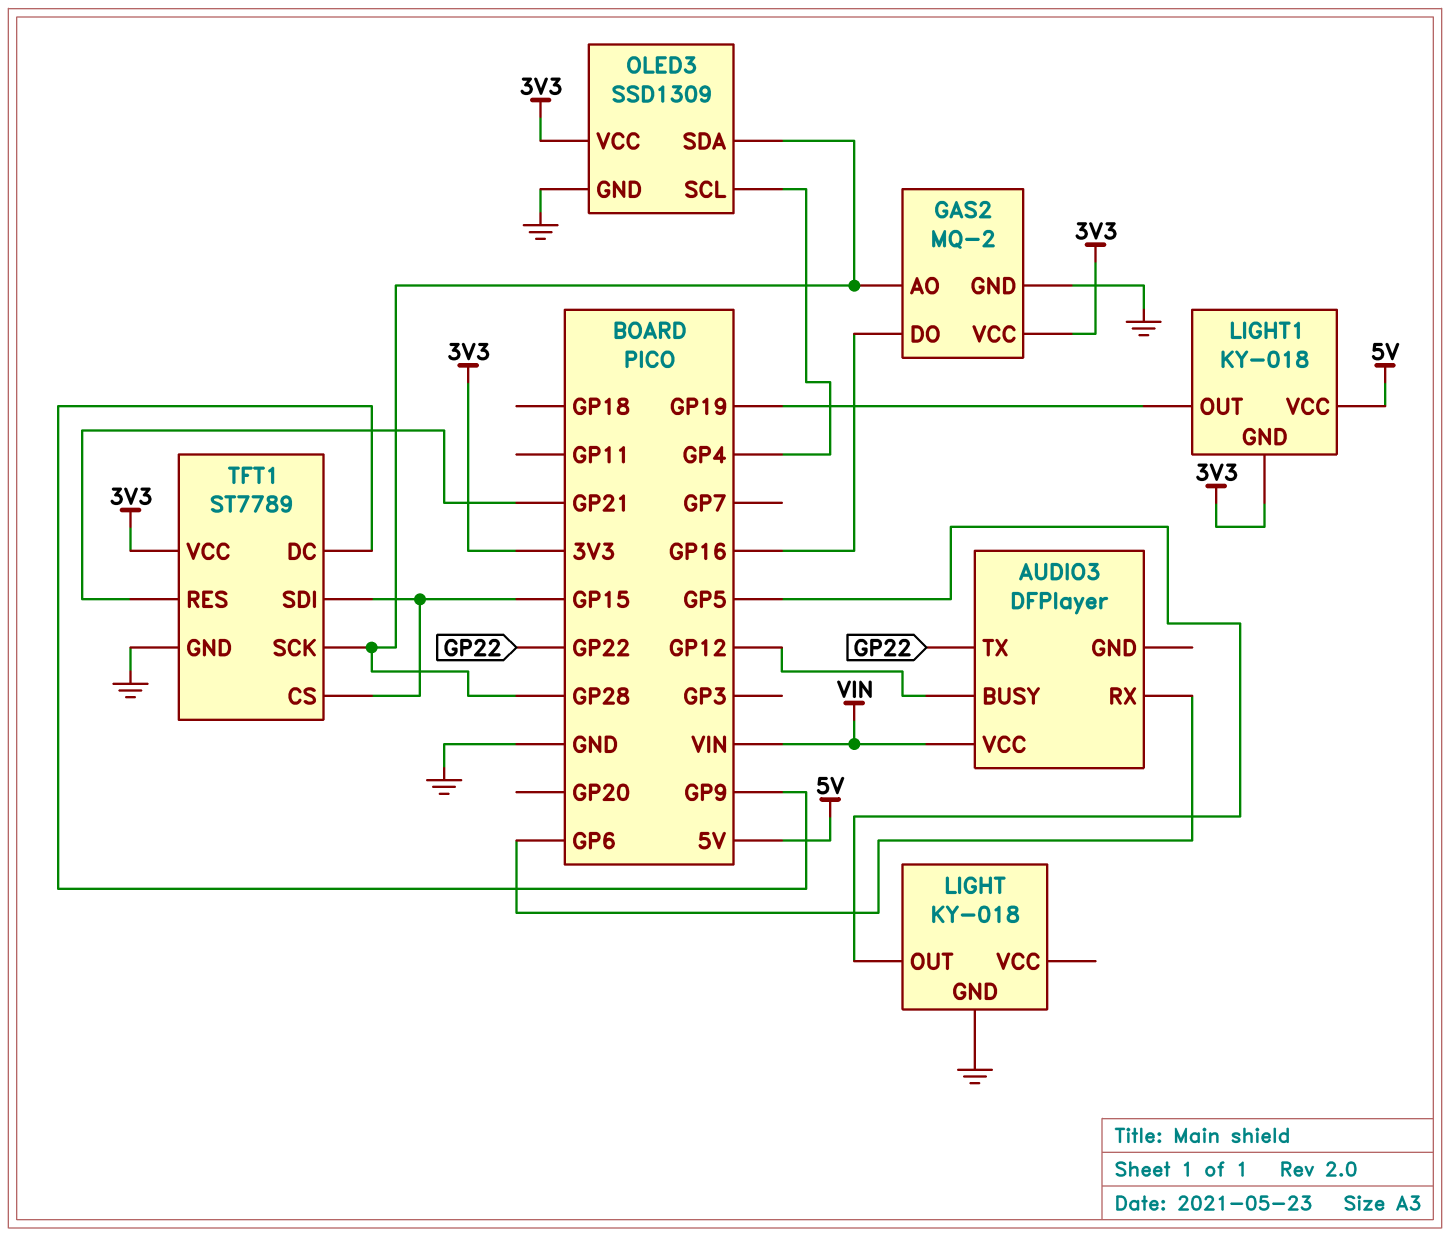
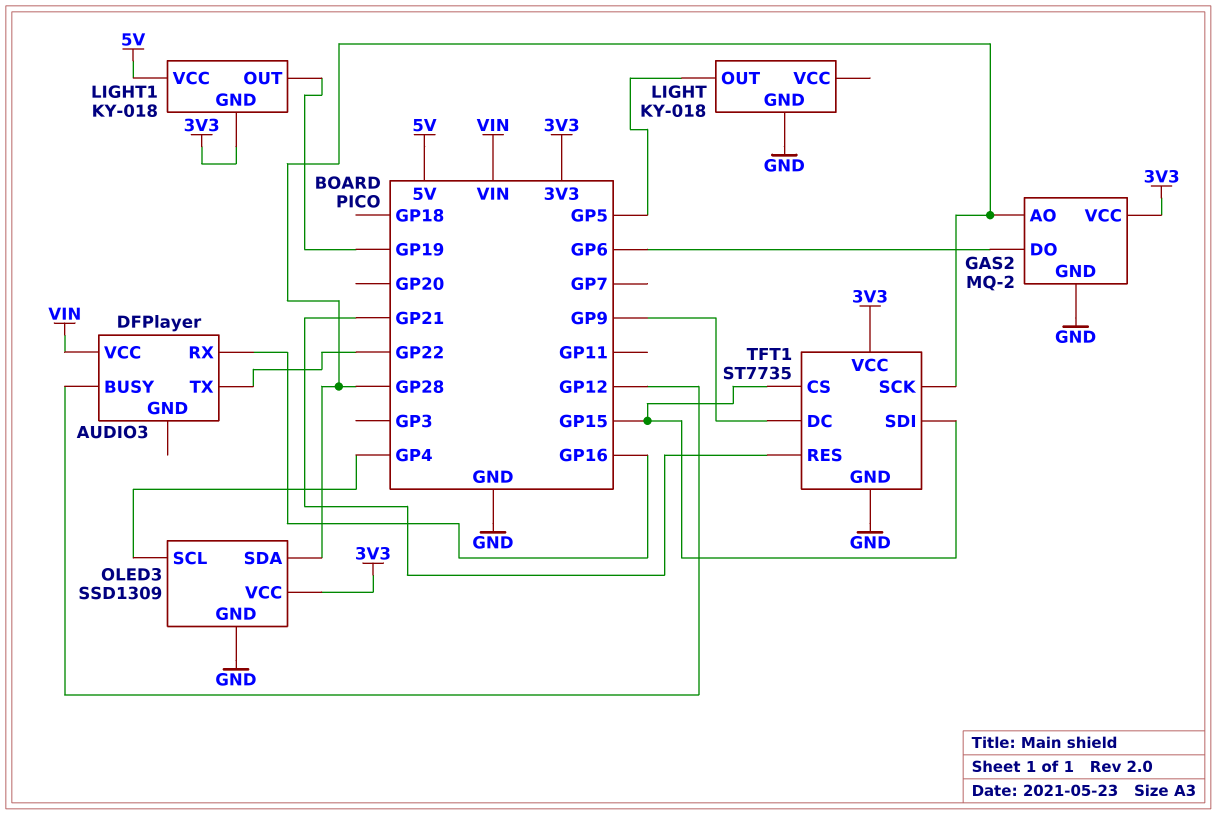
AUDIO3 pin RX: GP6 -> GP16
GAS2 pin DO: GP16 -> GP6
TFT1: ST7789 -> ST7735

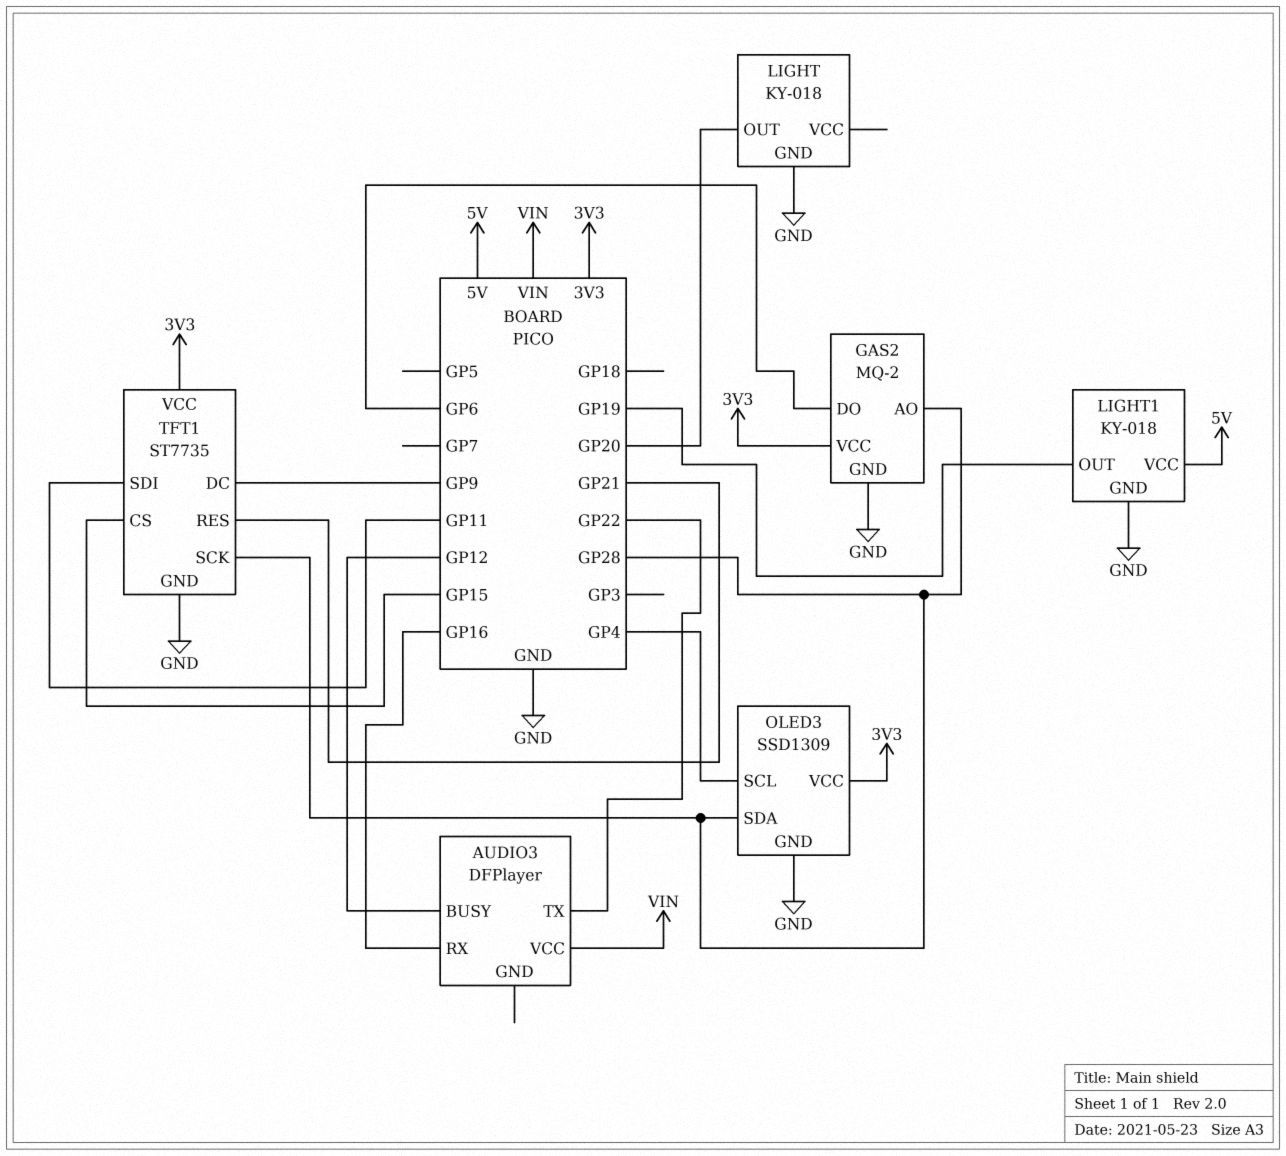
LIGHT pin OUT: GP5 -> GP20
LIGHT1 pin GND: 3V3 -> GND
TFT1 pin SDI: GP15 -> GP11

